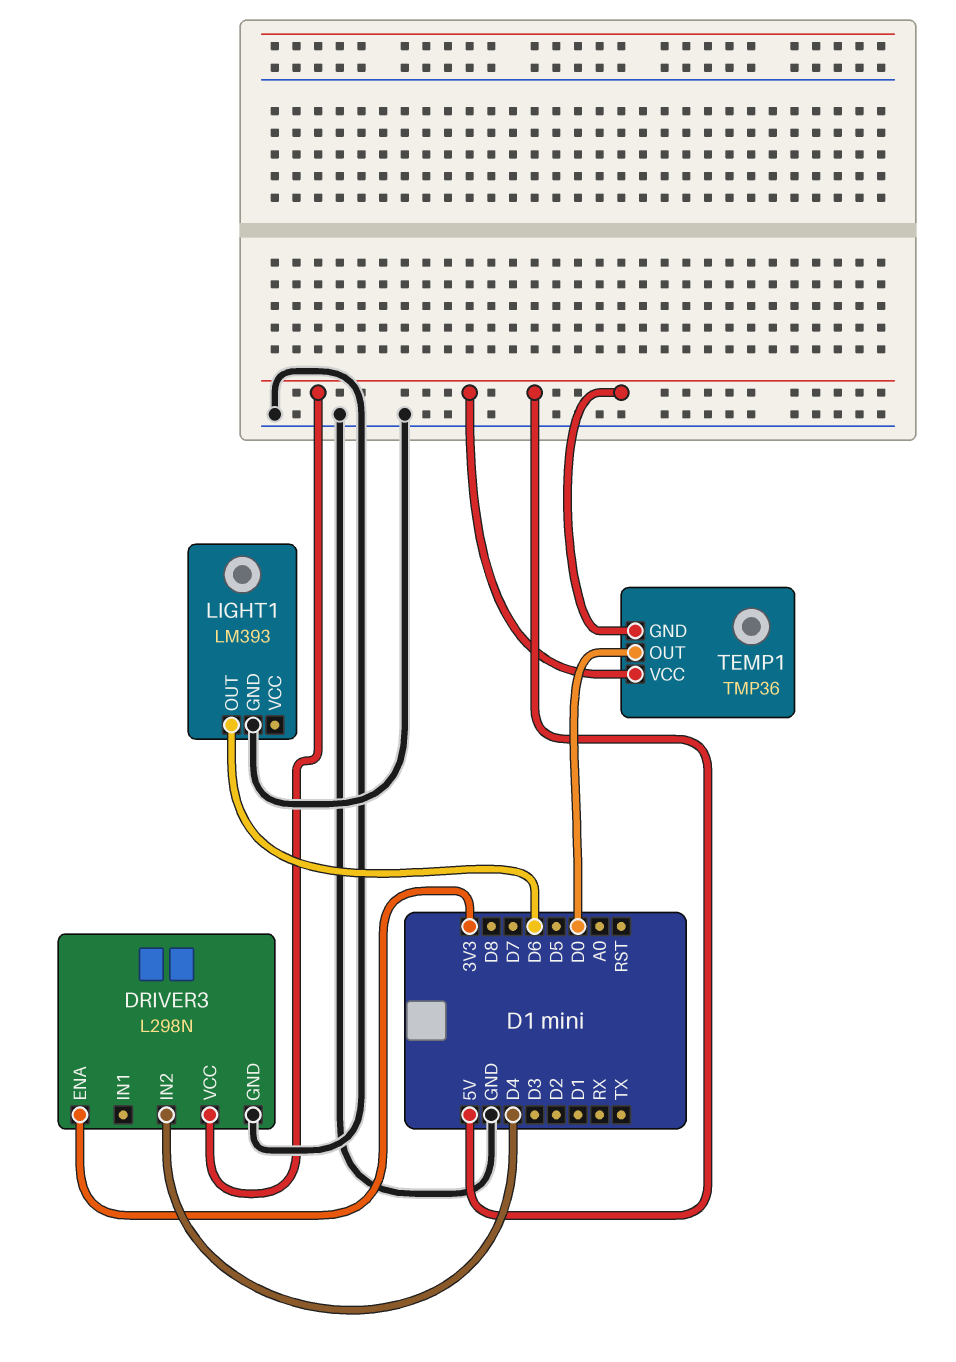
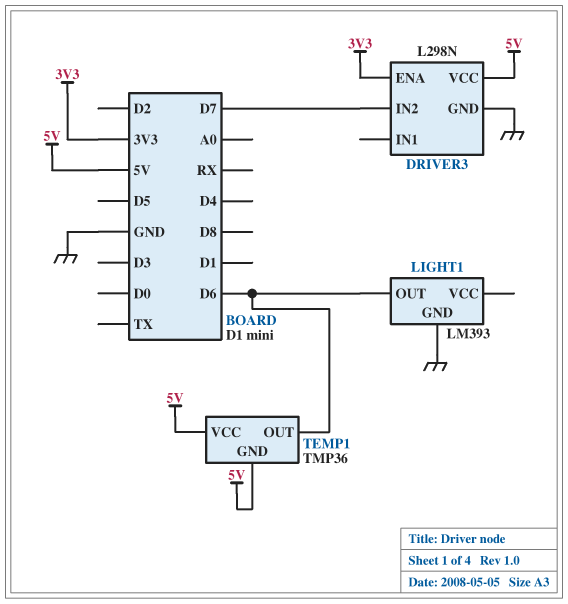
DRIVER3 pin IN2: D4 -> D7
TEMP1 pin OUT: D0 -> D6

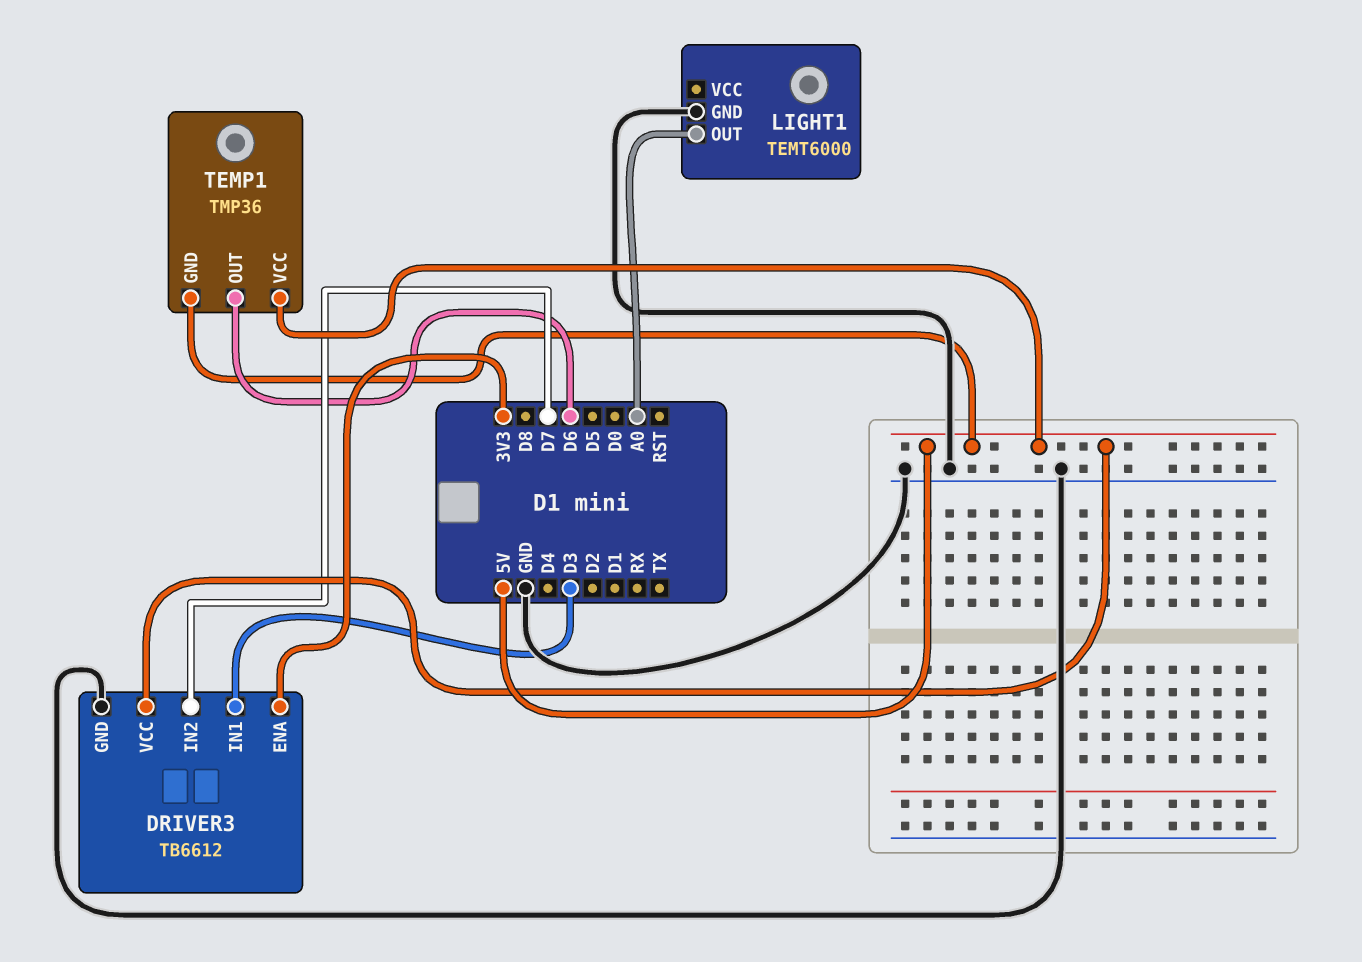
DRIVER3: L298N -> TB6612
DRIVER3 pin IN1: none -> D3
LIGHT1: LM393 -> TEMT6000
LIGHT1 pin OUT: D6 -> A0

